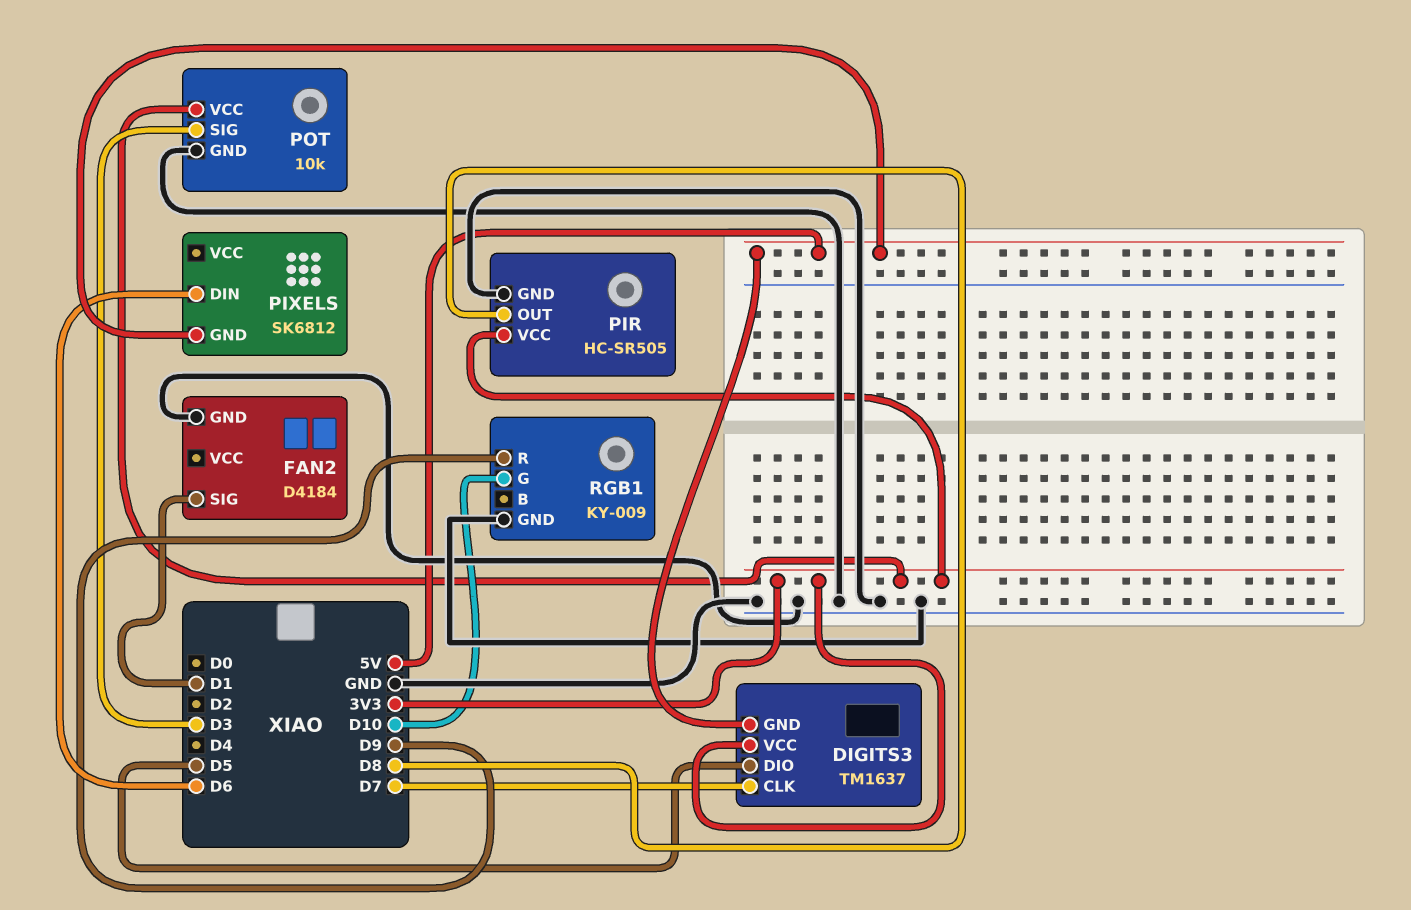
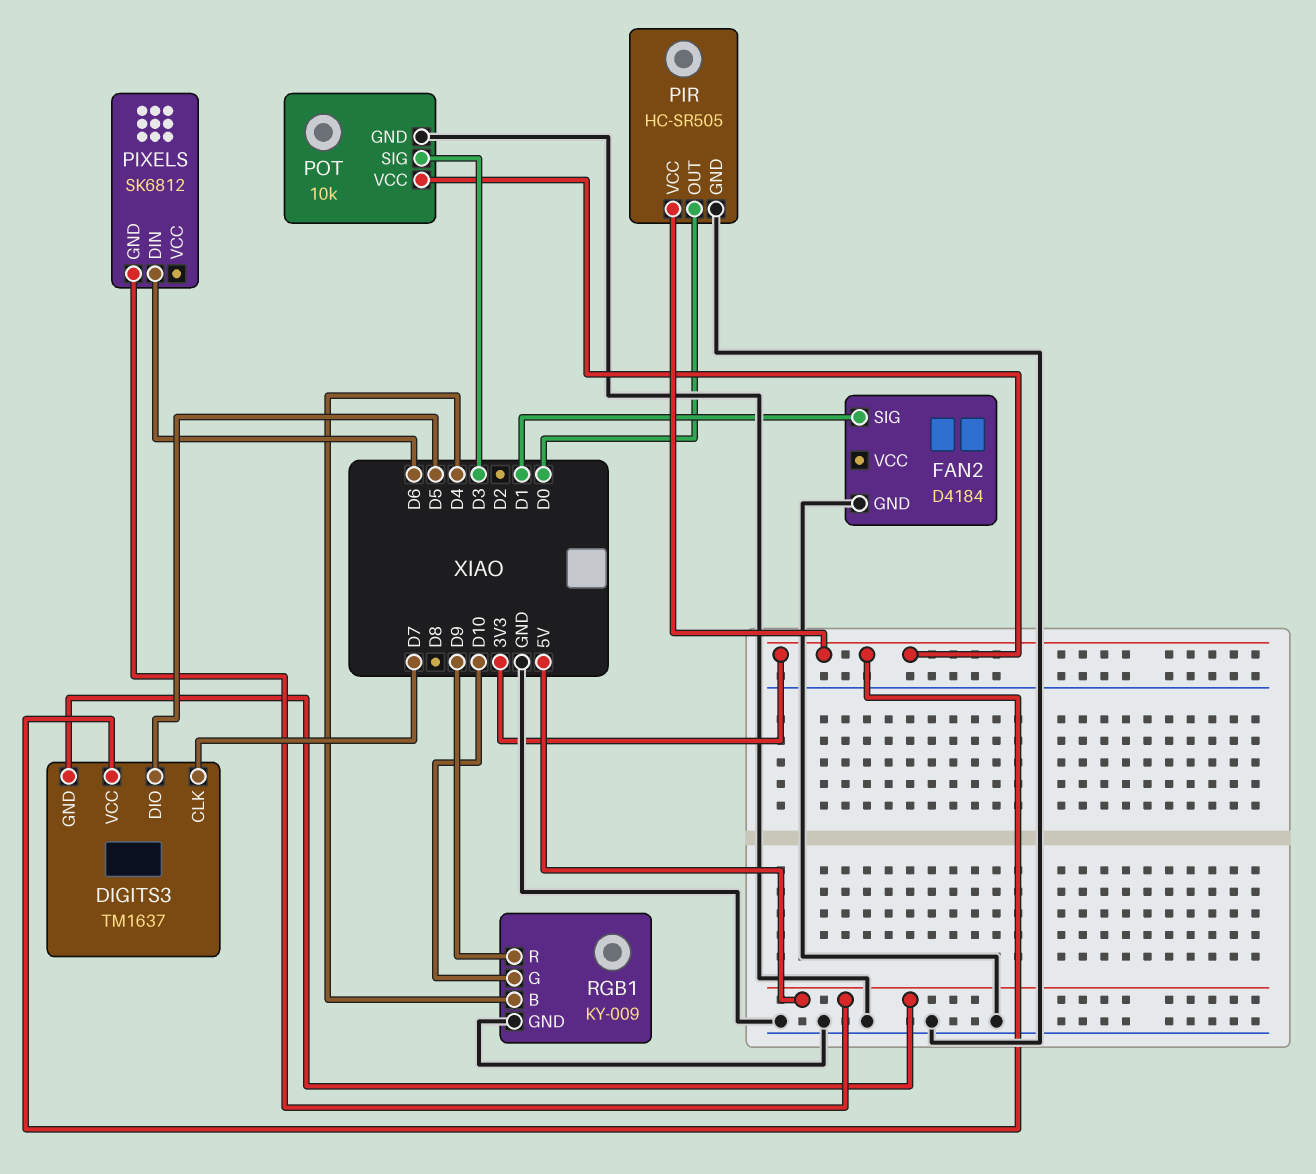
PIR pin OUT: D8 -> D0
RGB1 pin B: none -> D4

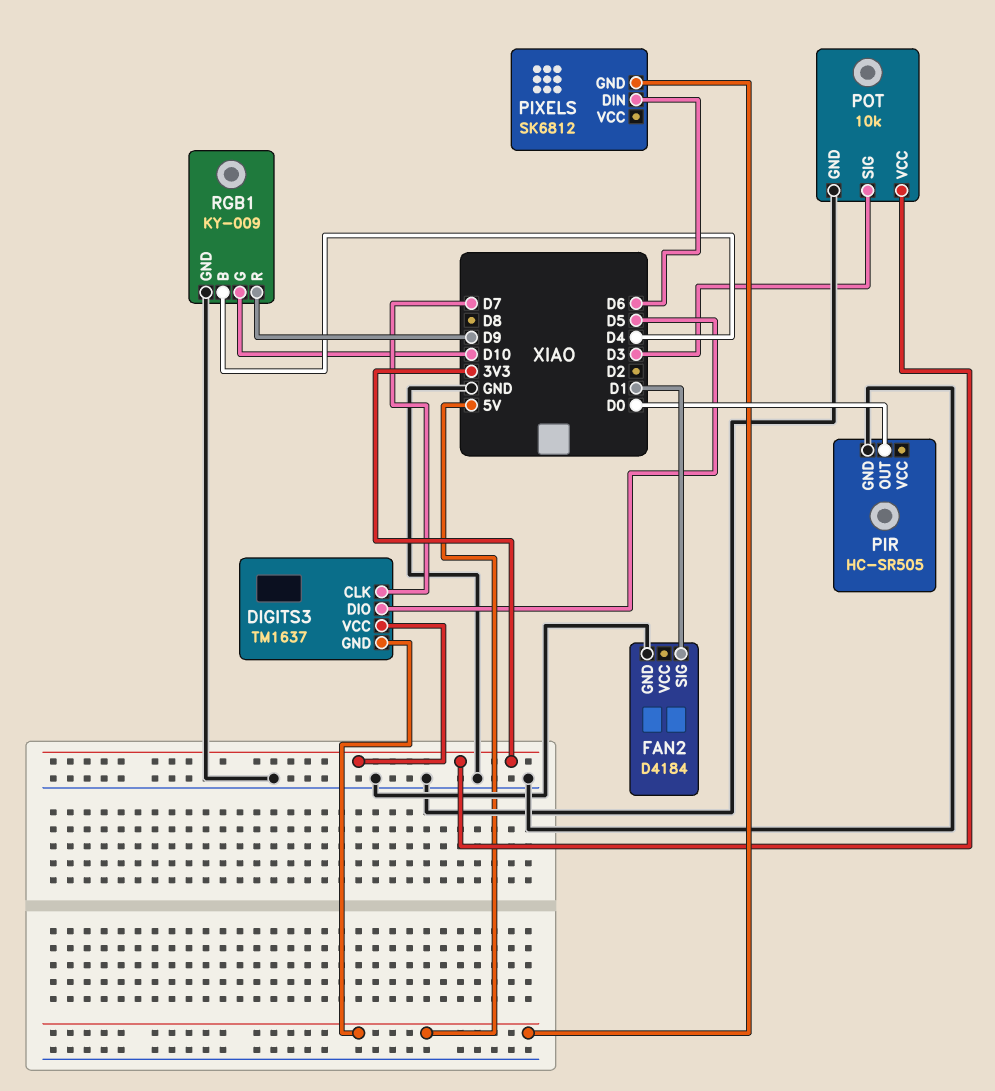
PIR pin VCC: 3V3 -> none

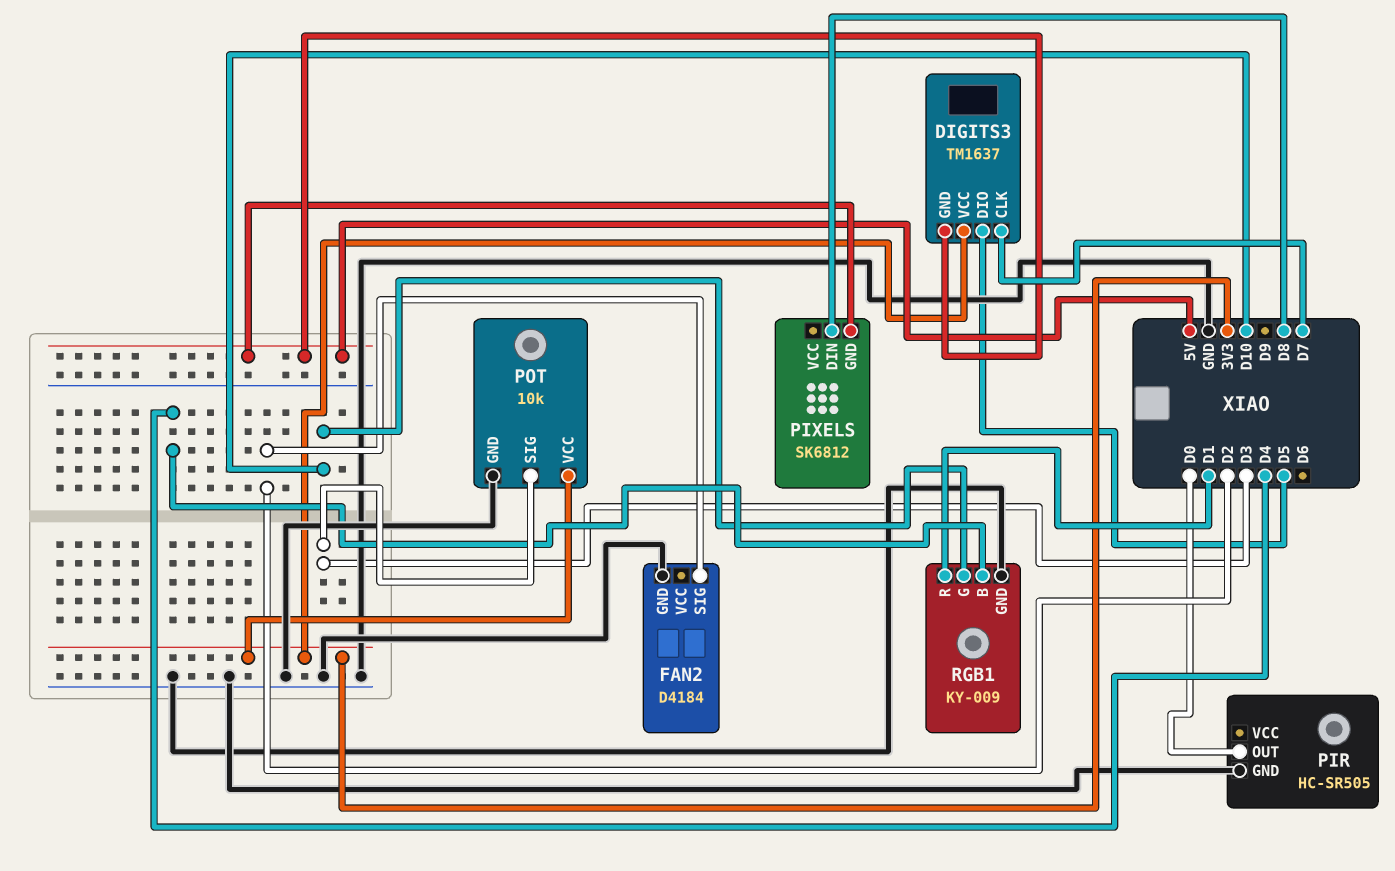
FAN2 pin SIG: D1 -> D2
PIXELS pin DIN: D6 -> D8
RGB1 pin R: D9 -> D1

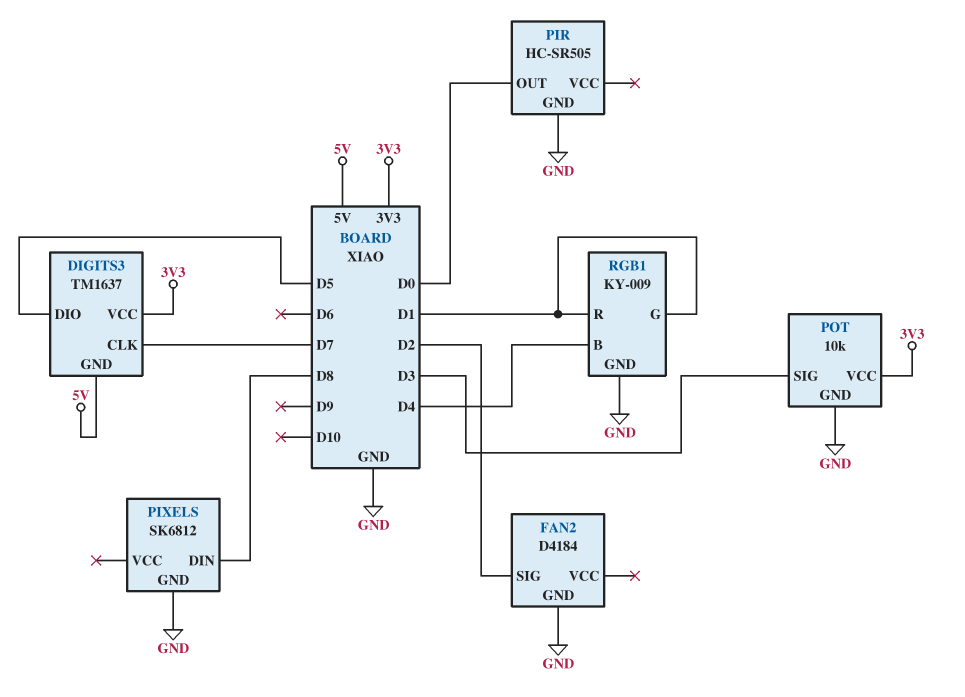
PIXELS pin GND: 5V -> GND
RGB1 pin G: D10 -> D1

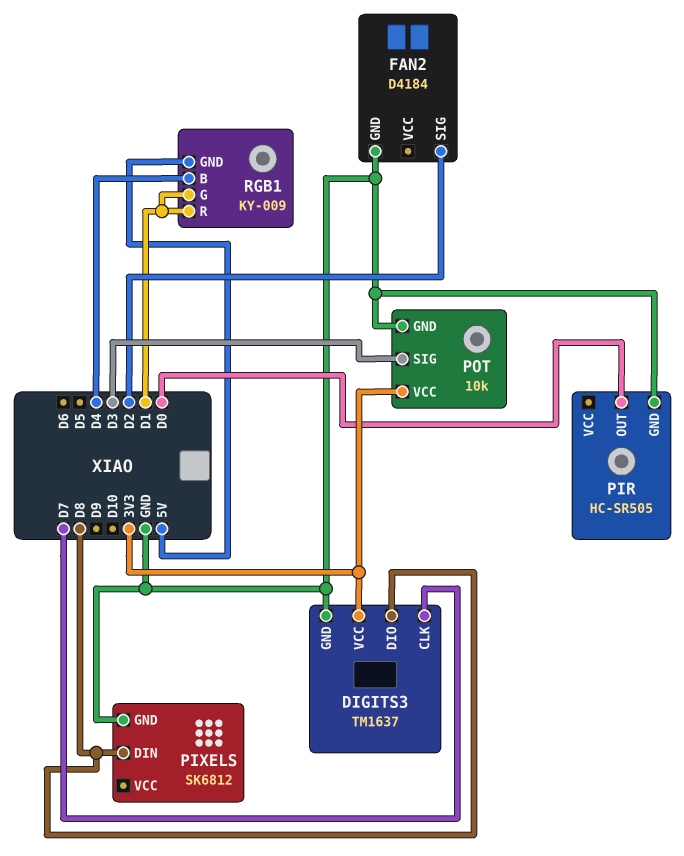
DIGITS3 pin DIO: D5 -> D8
DIGITS3 pin GND: 5V -> GND
RGB1 pin GND: GND -> 5V

